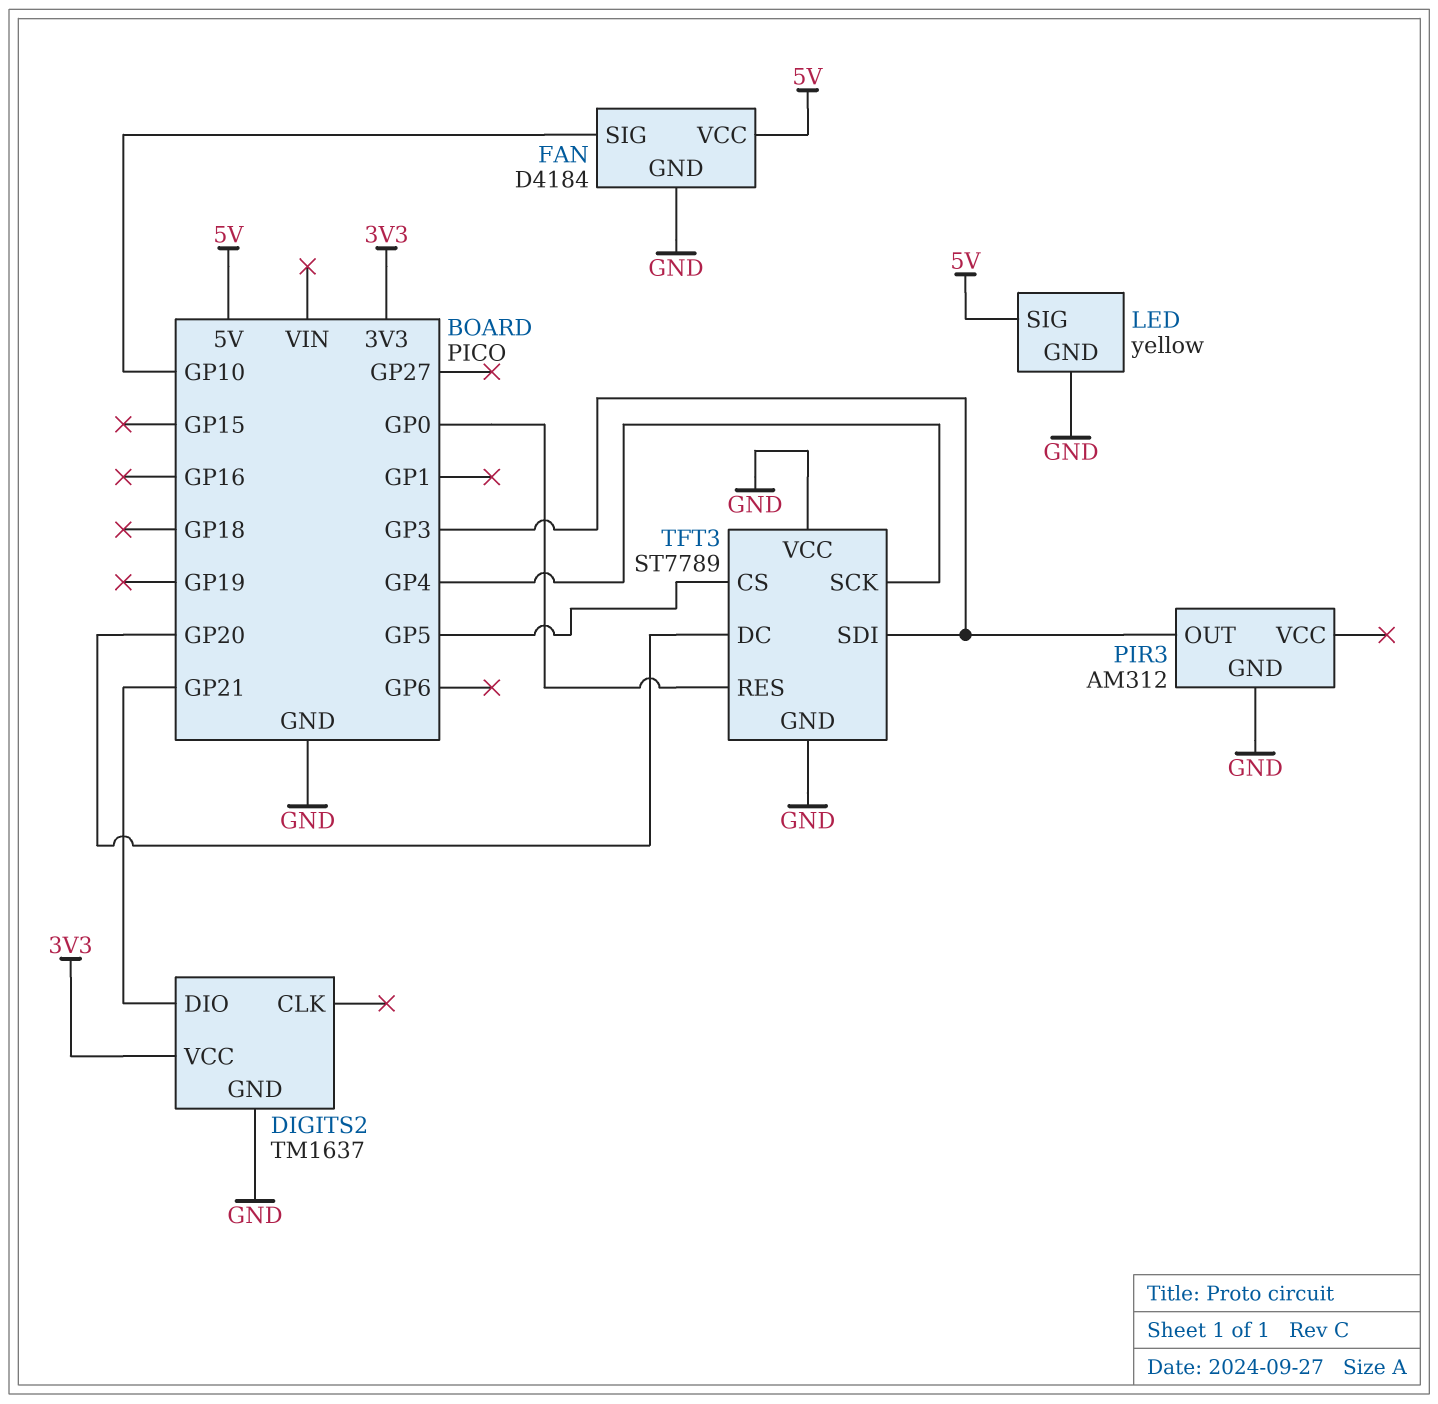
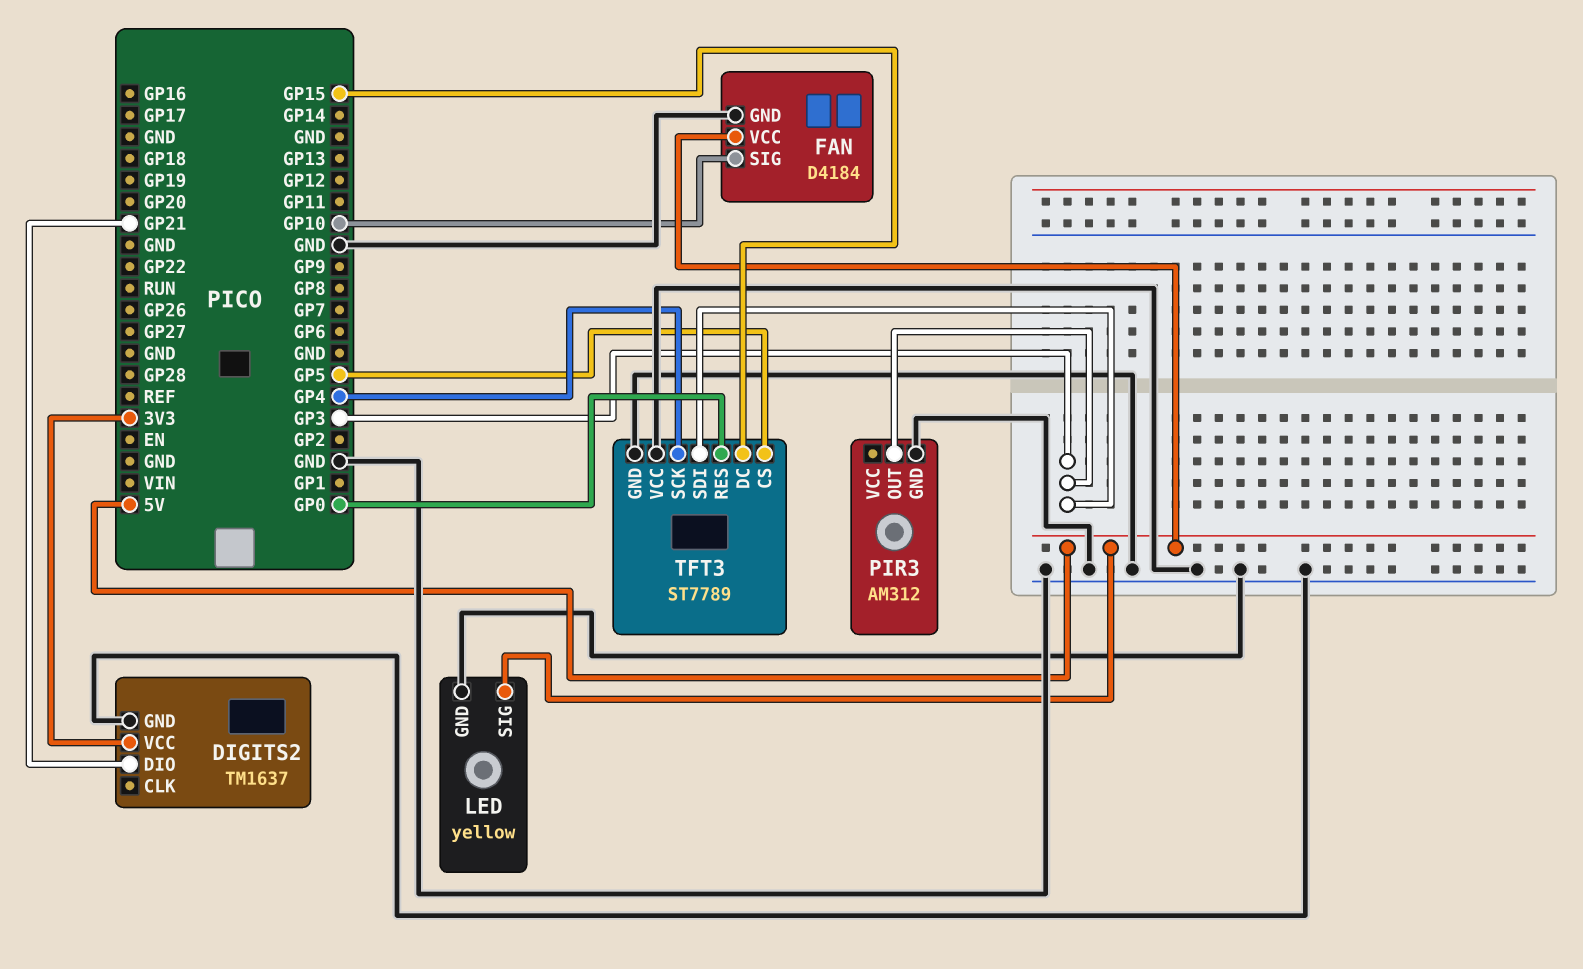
TFT3 pin DC: GP20 -> GP15

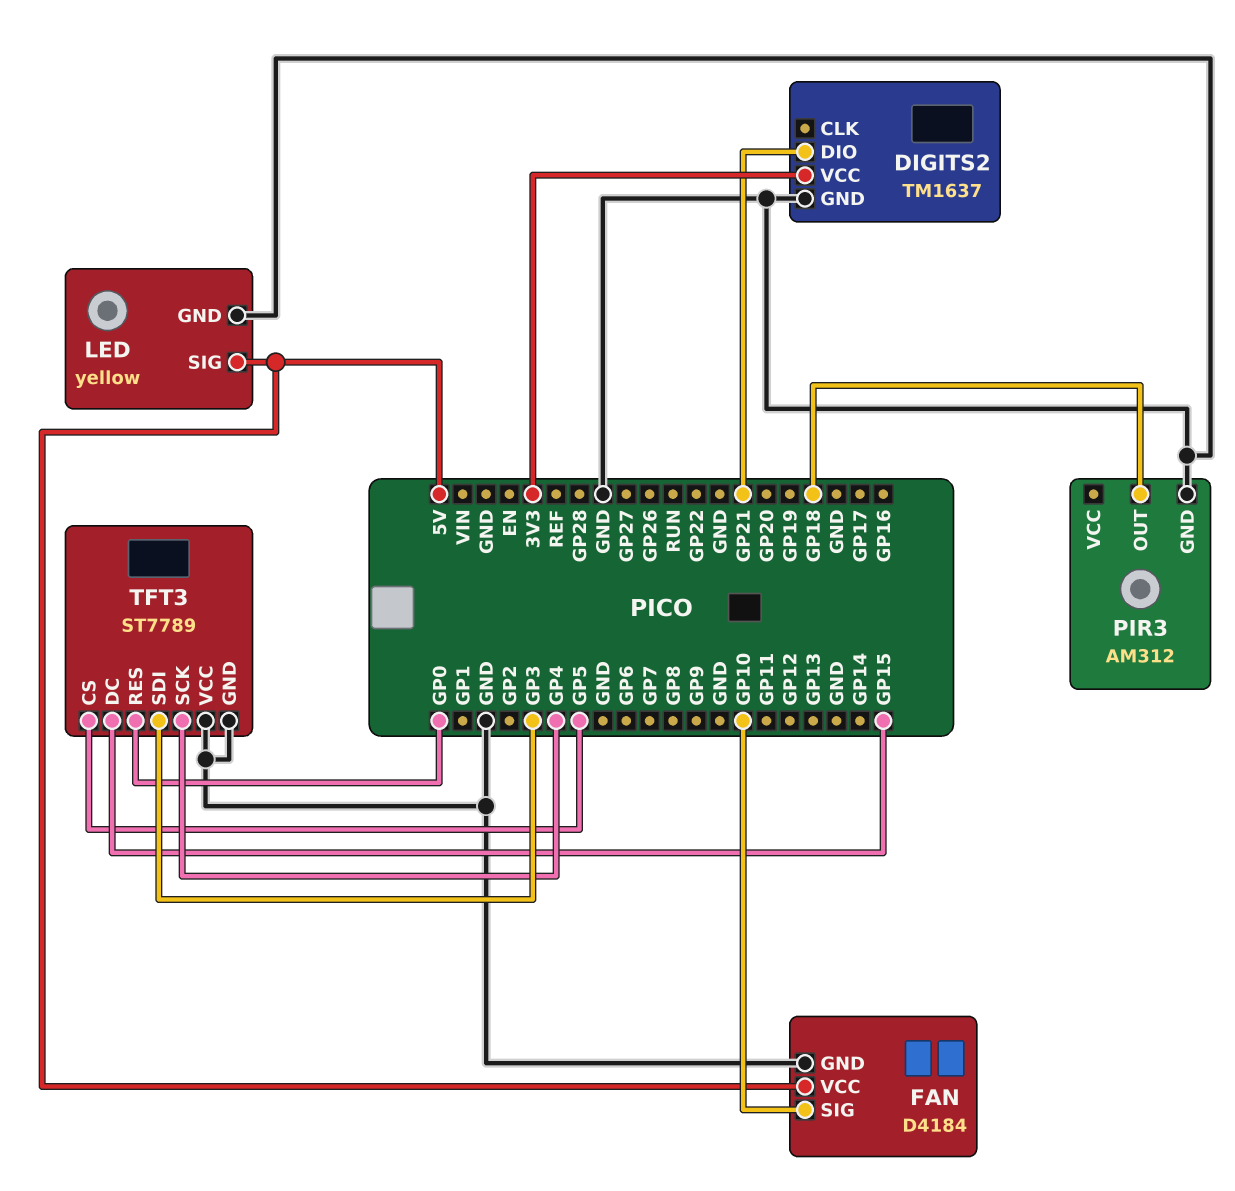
PIR3 pin OUT: GP3 -> GP18

